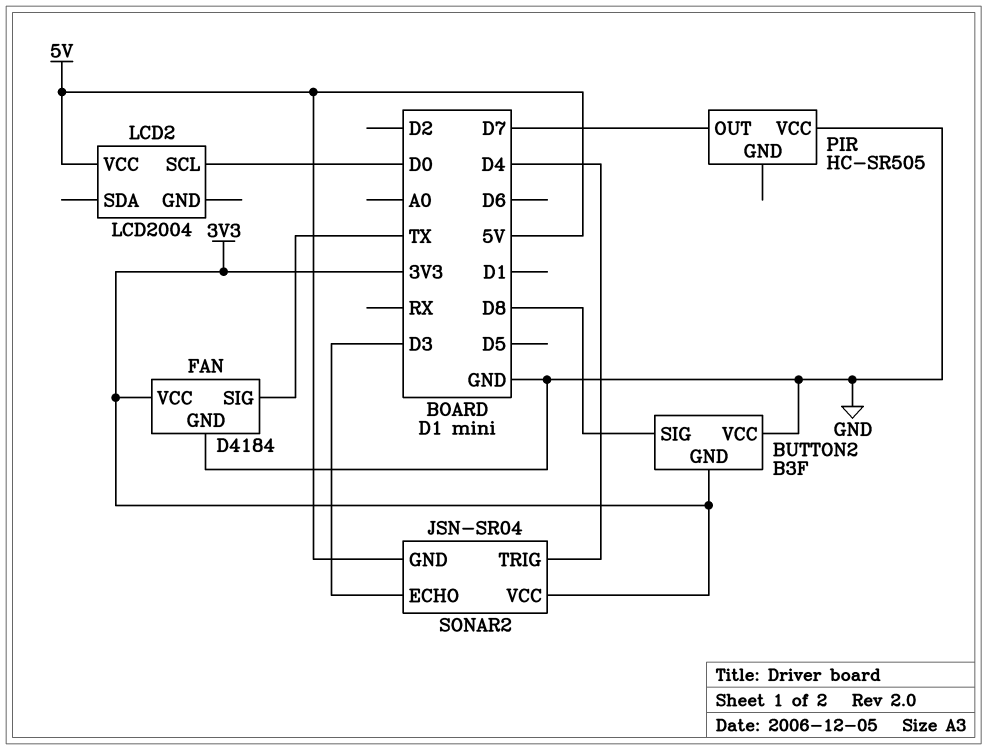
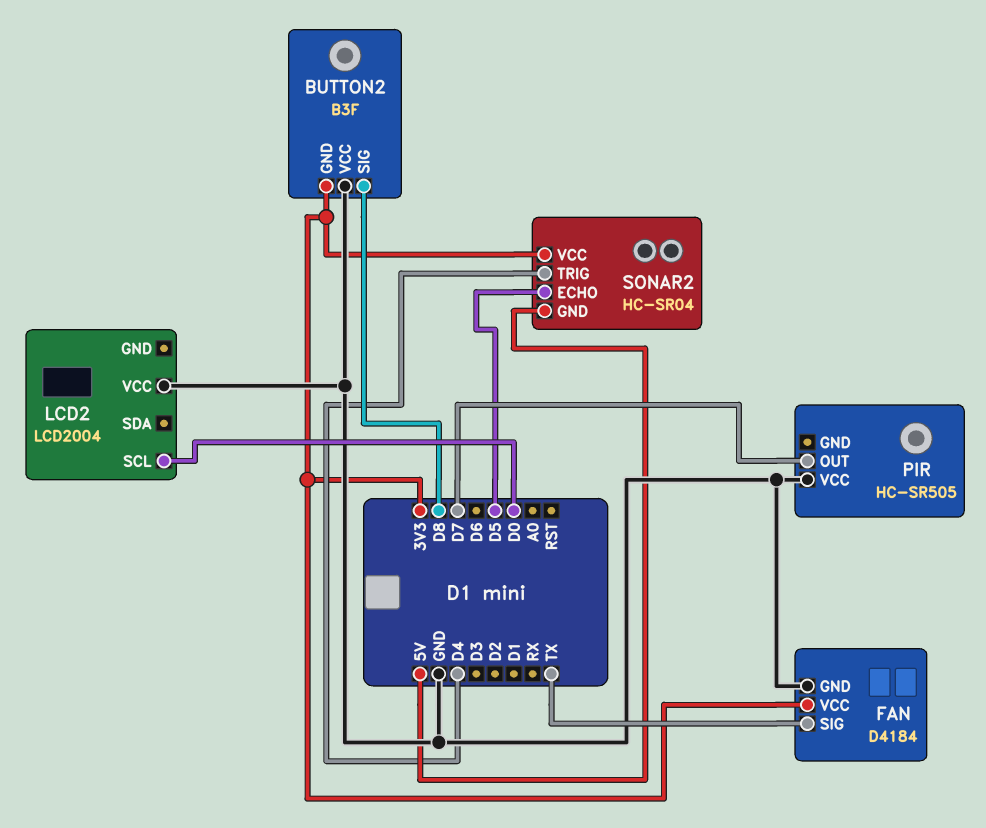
LCD2 pin VCC: 5V -> GND
SONAR2: JSN-SR04 -> HC-SR04
SONAR2 pin ECHO: D3 -> D5

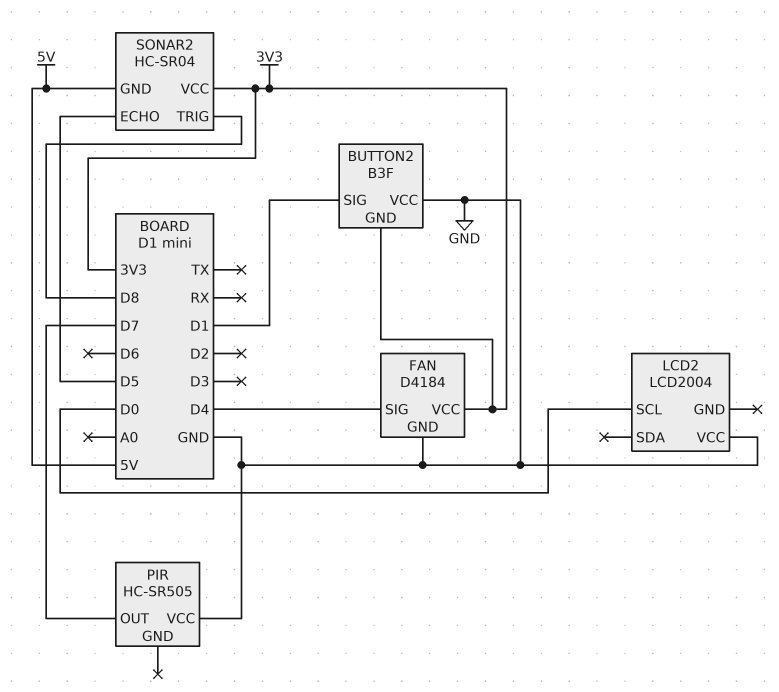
BUTTON2 pin SIG: D8 -> D1
FAN pin SIG: TX -> D4
SONAR2 pin TRIG: D4 -> D8

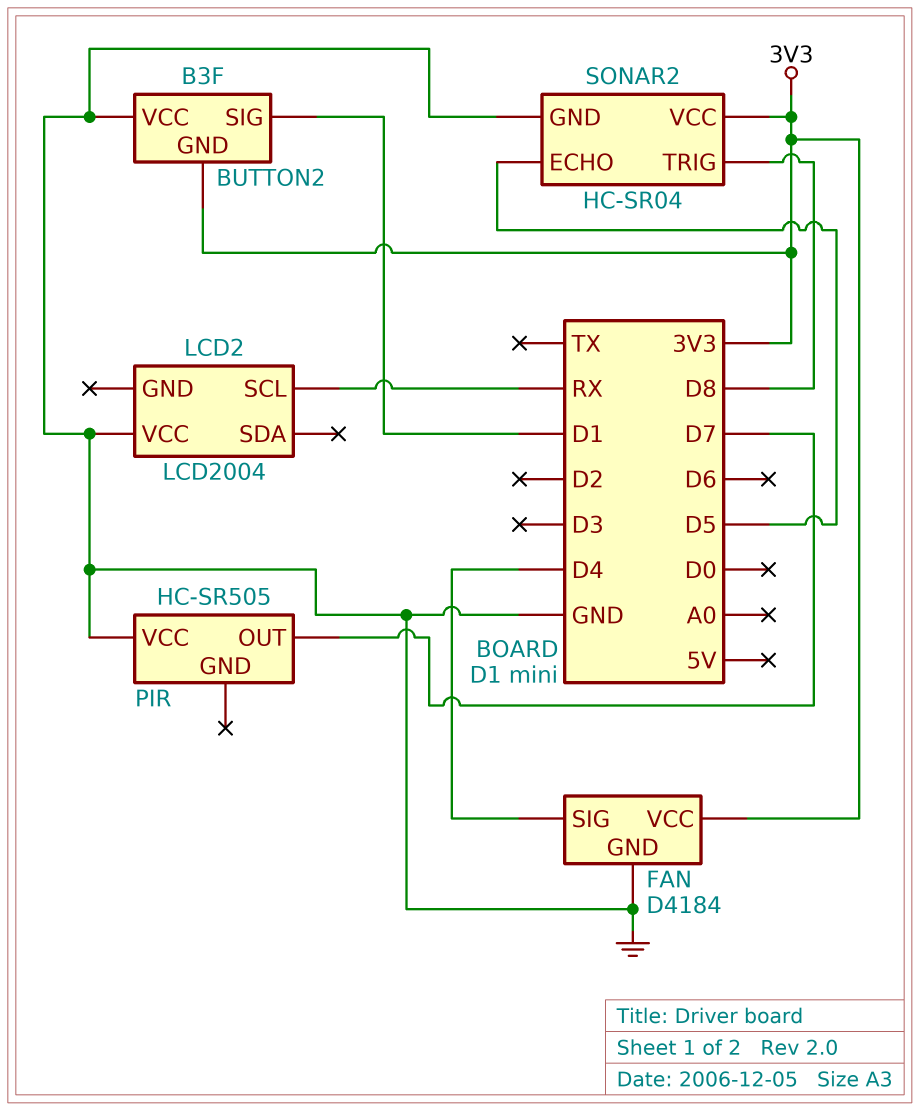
LCD2 pin SCL: D0 -> RX
SONAR2 pin GND: 5V -> GND

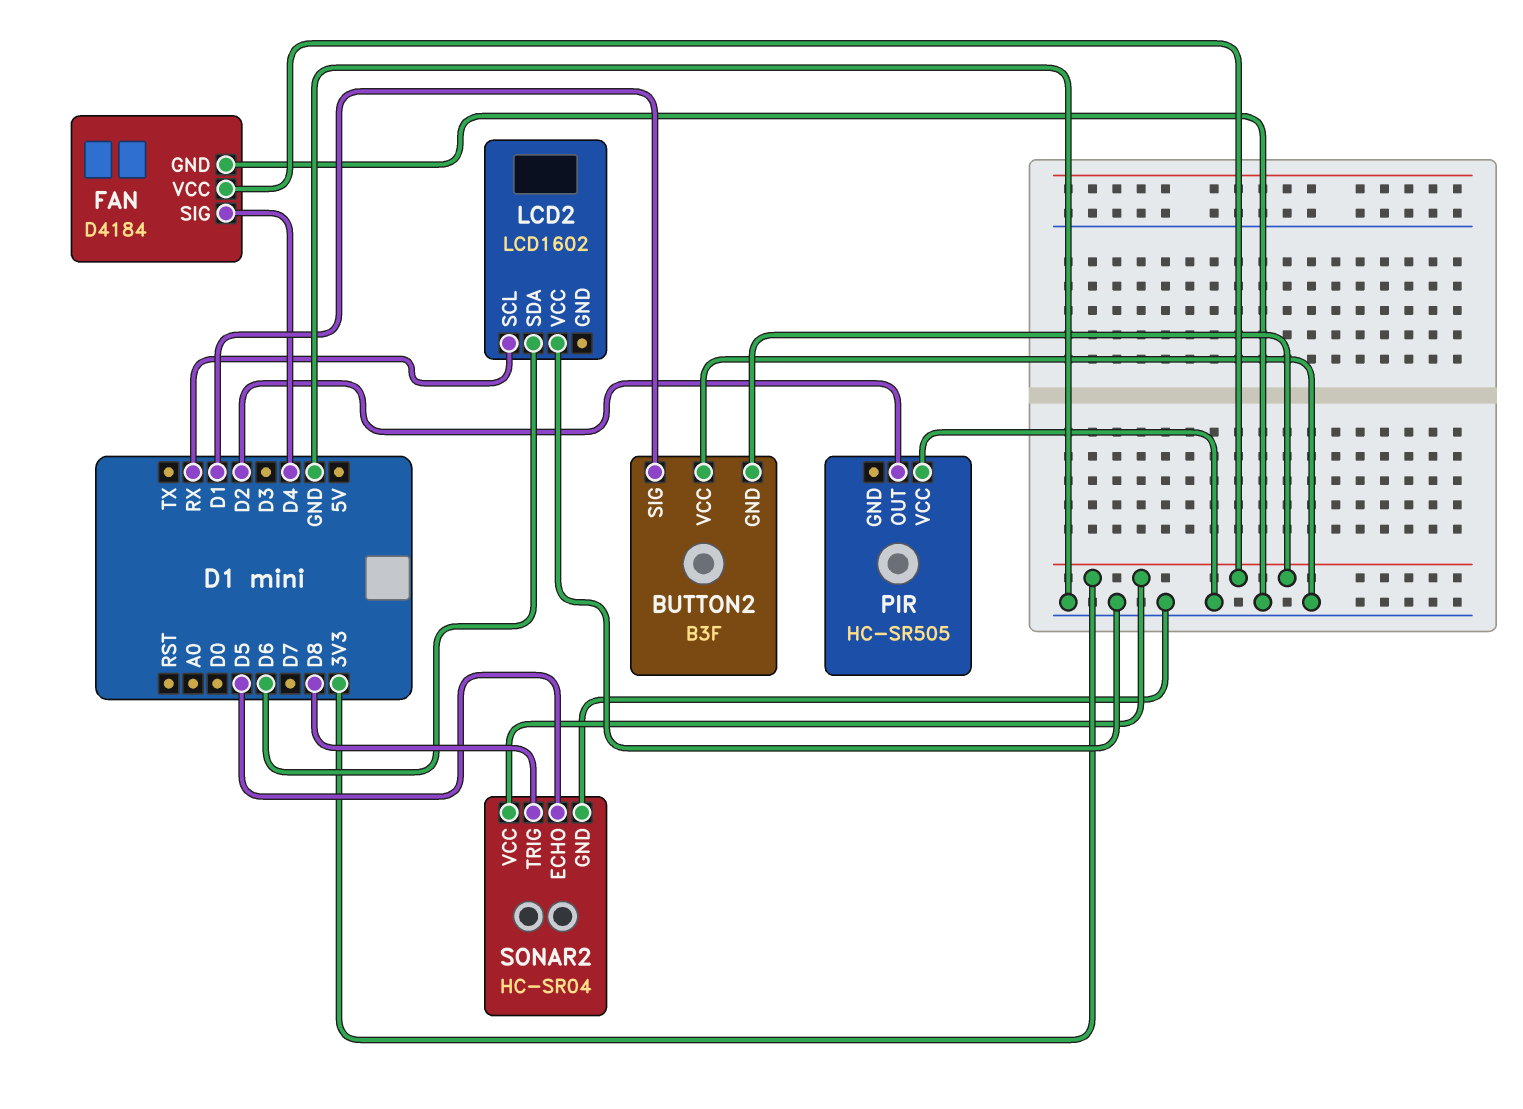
LCD2: LCD2004 -> LCD1602
LCD2 pin SDA: none -> D6
PIR pin OUT: D7 -> D2

